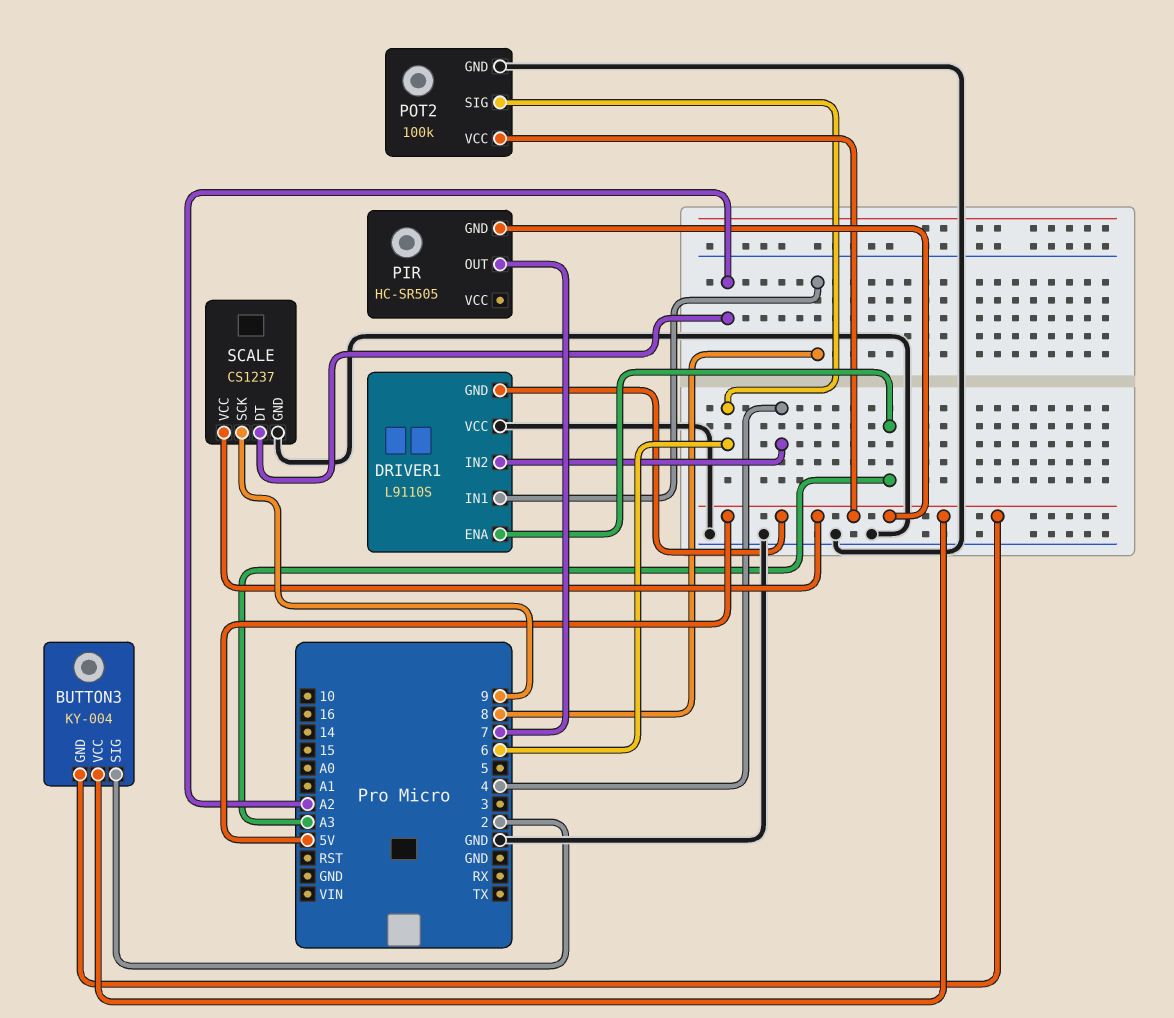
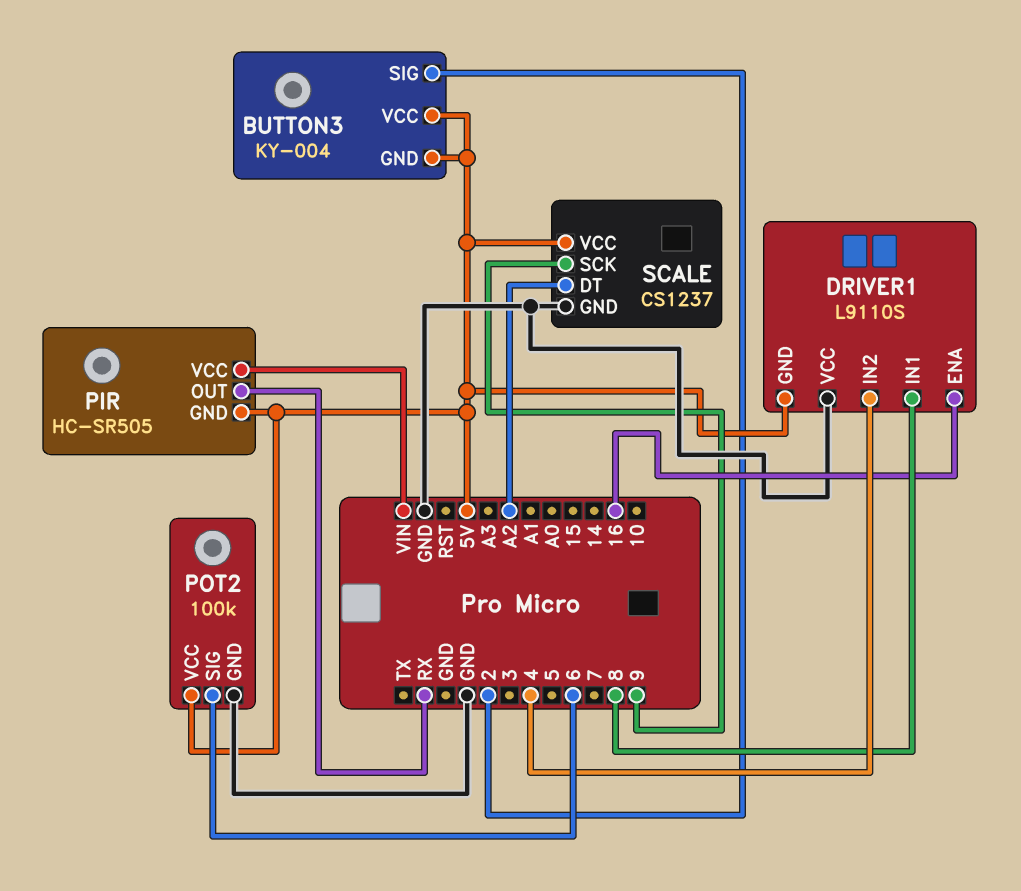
DRIVER1 pin ENA: A3 -> 16
PIR pin OUT: 7 -> RX
PIR pin VCC: none -> VIN

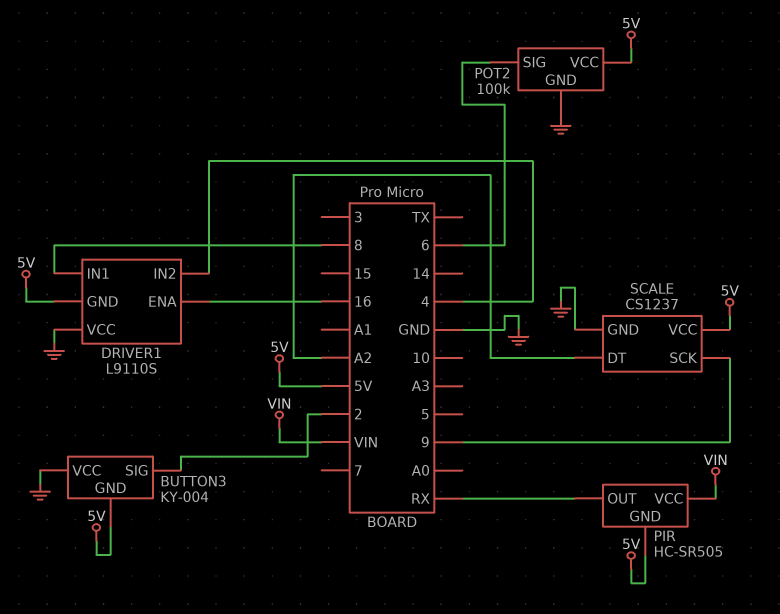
BUTTON3 pin VCC: 5V -> GND

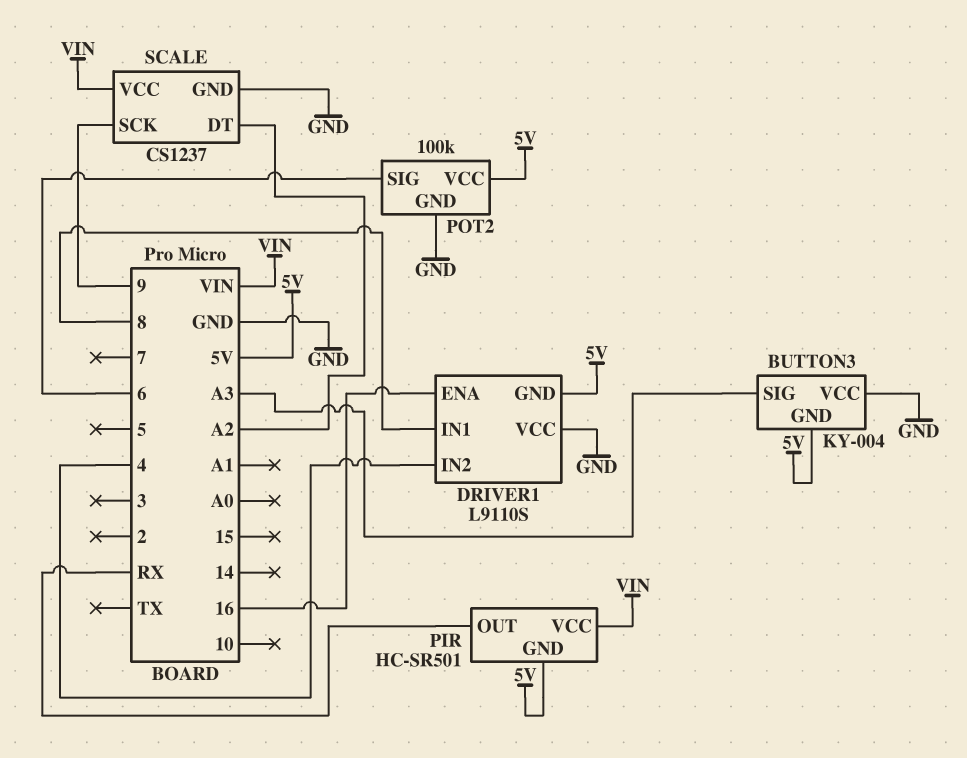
BUTTON3 pin SIG: 2 -> A3
PIR: HC-SR505 -> HC-SR501
SCALE pin VCC: 5V -> VIN

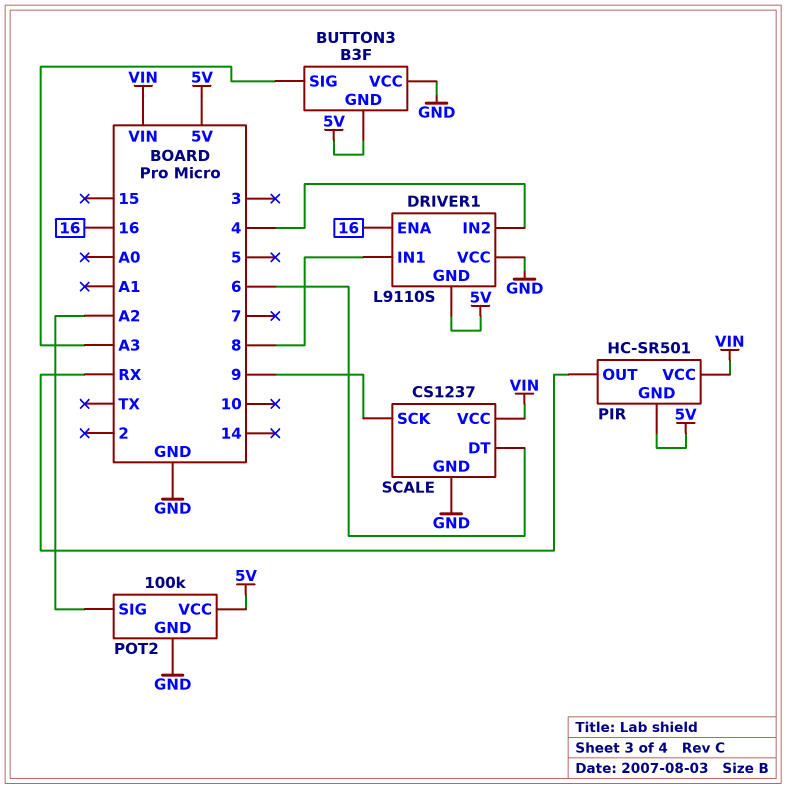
BUTTON3: KY-004 -> B3F
POT2 pin SIG: 6 -> A2
SCALE pin DT: A2 -> 6

